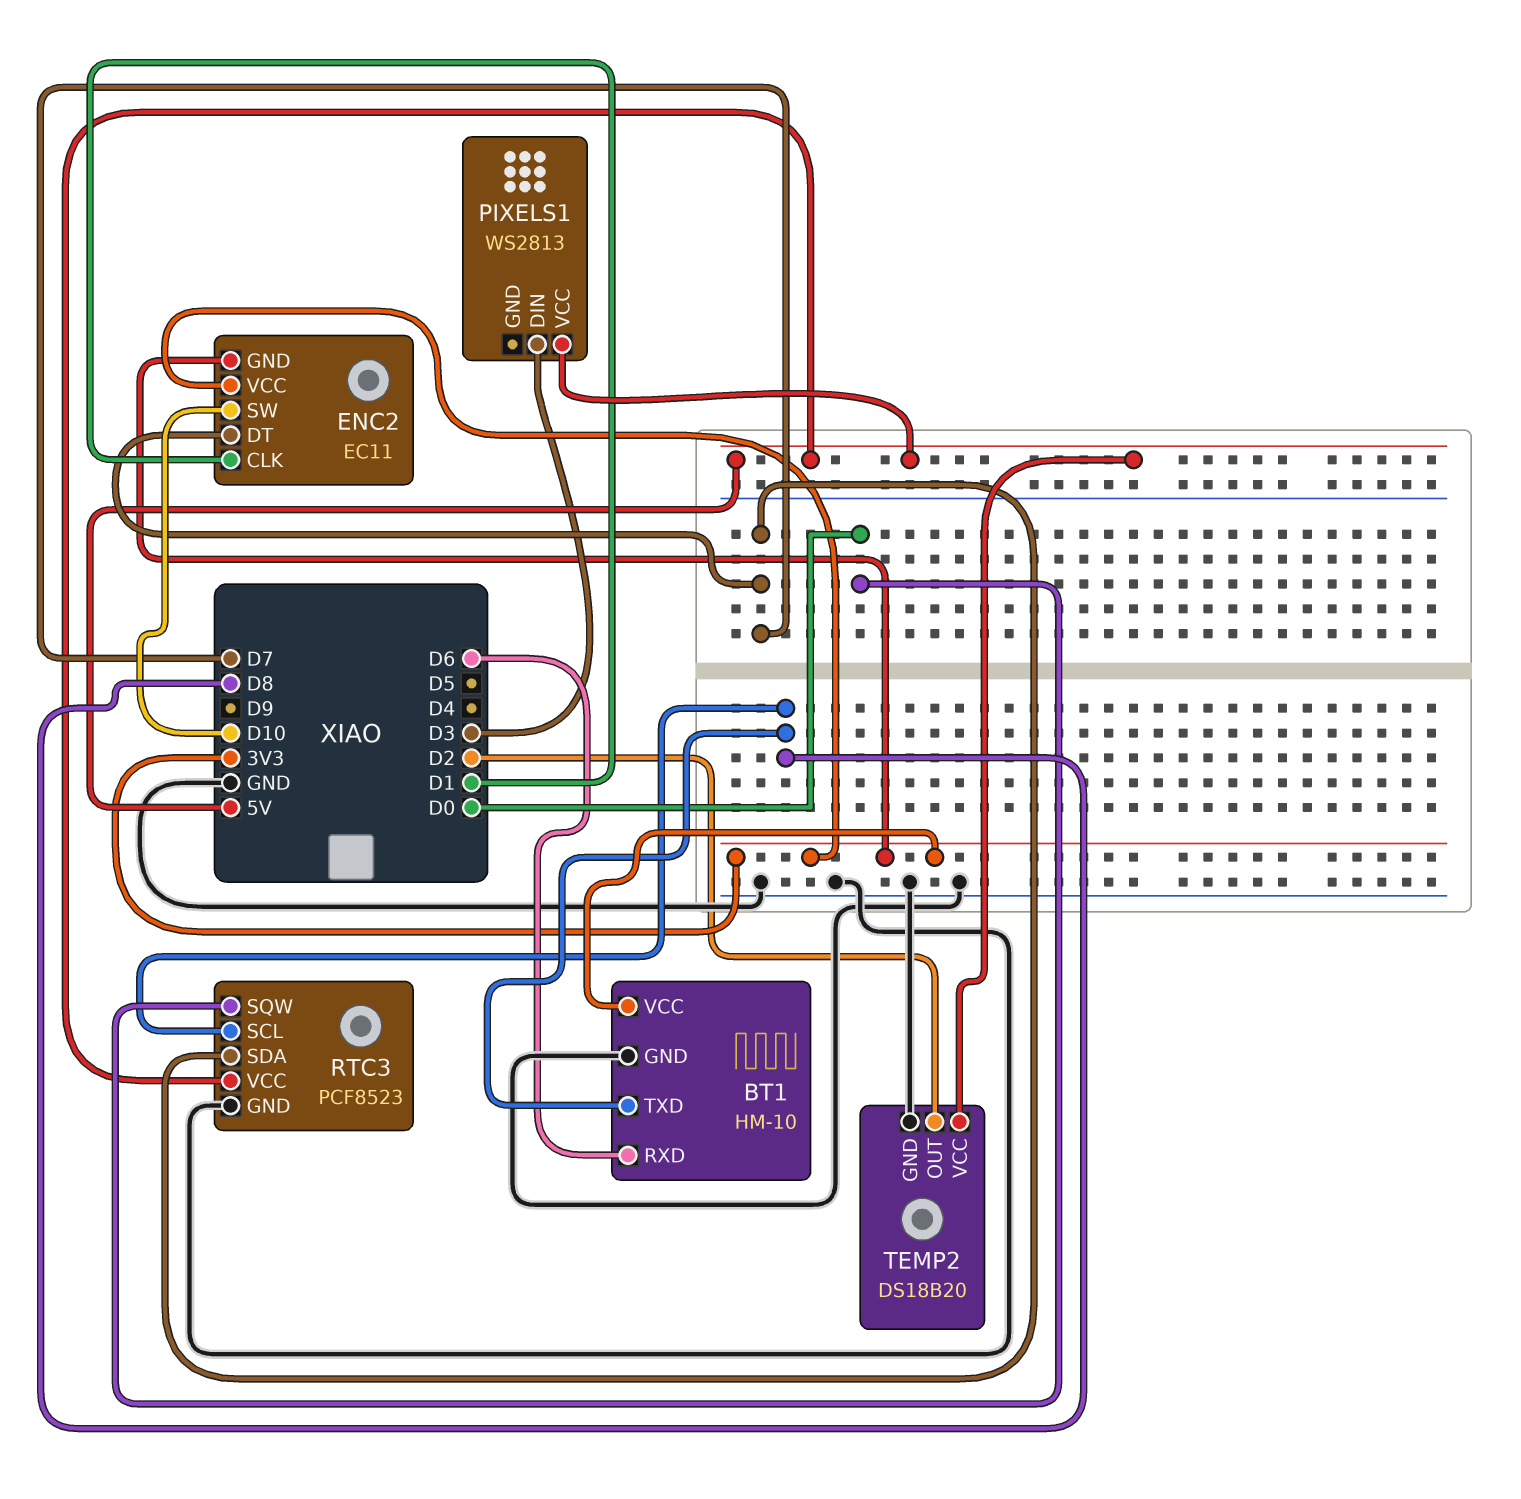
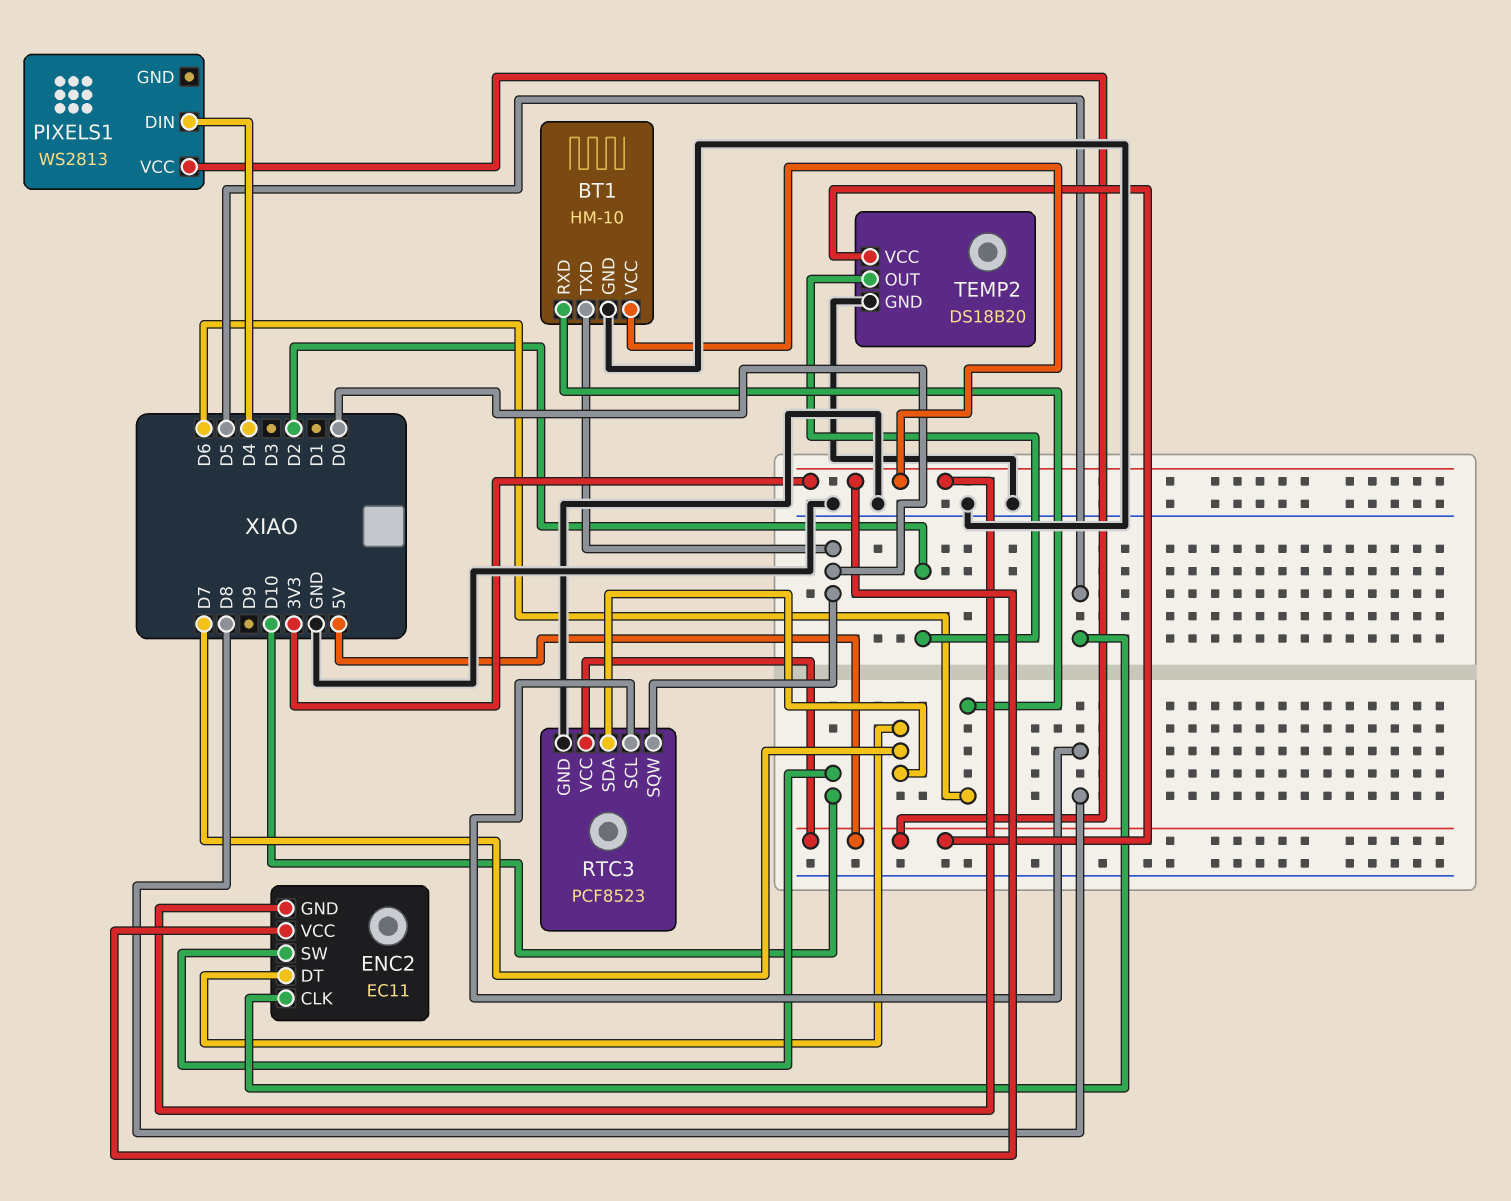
BT1 pin TXD: D8 -> D0
ENC2 pin CLK: D1 -> D5
PIXELS1 pin DIN: D3 -> D4

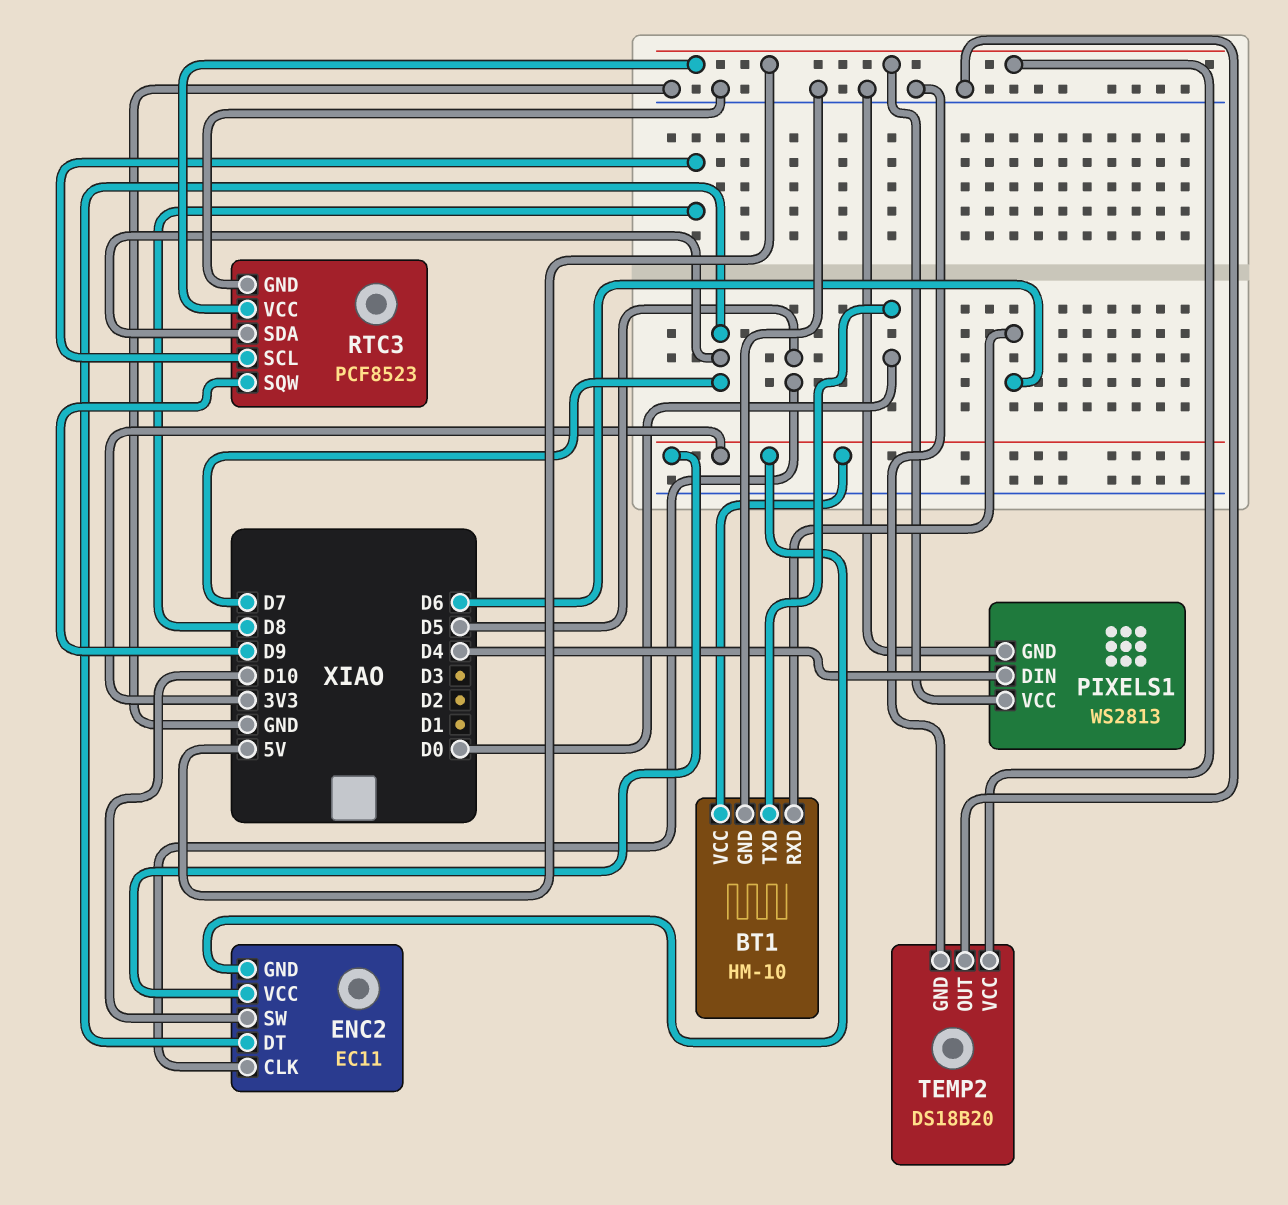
PIXELS1 pin GND: none -> GND
RTC3 pin SQW: D0 -> D9
TEMP2 pin OUT: D2 -> GND

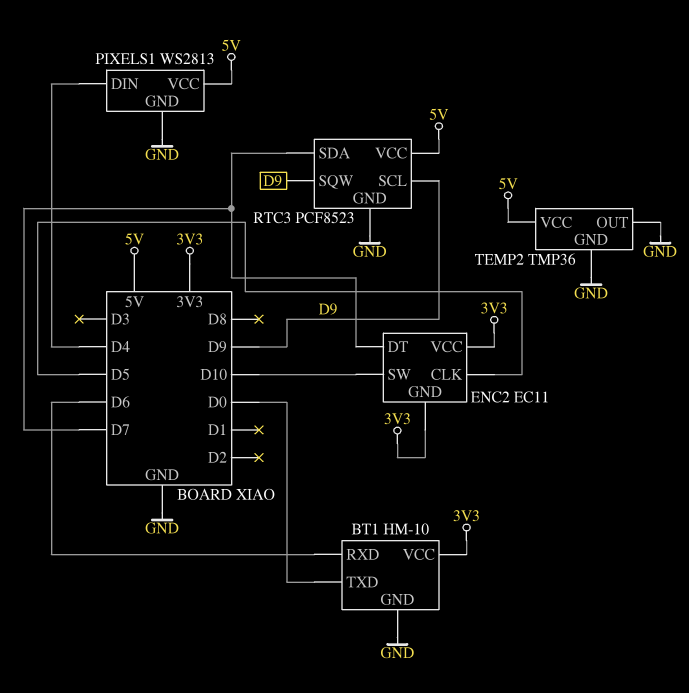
RTC3 pin SCL: D8 -> D9
TEMP2: DS18B20 -> TMP36

